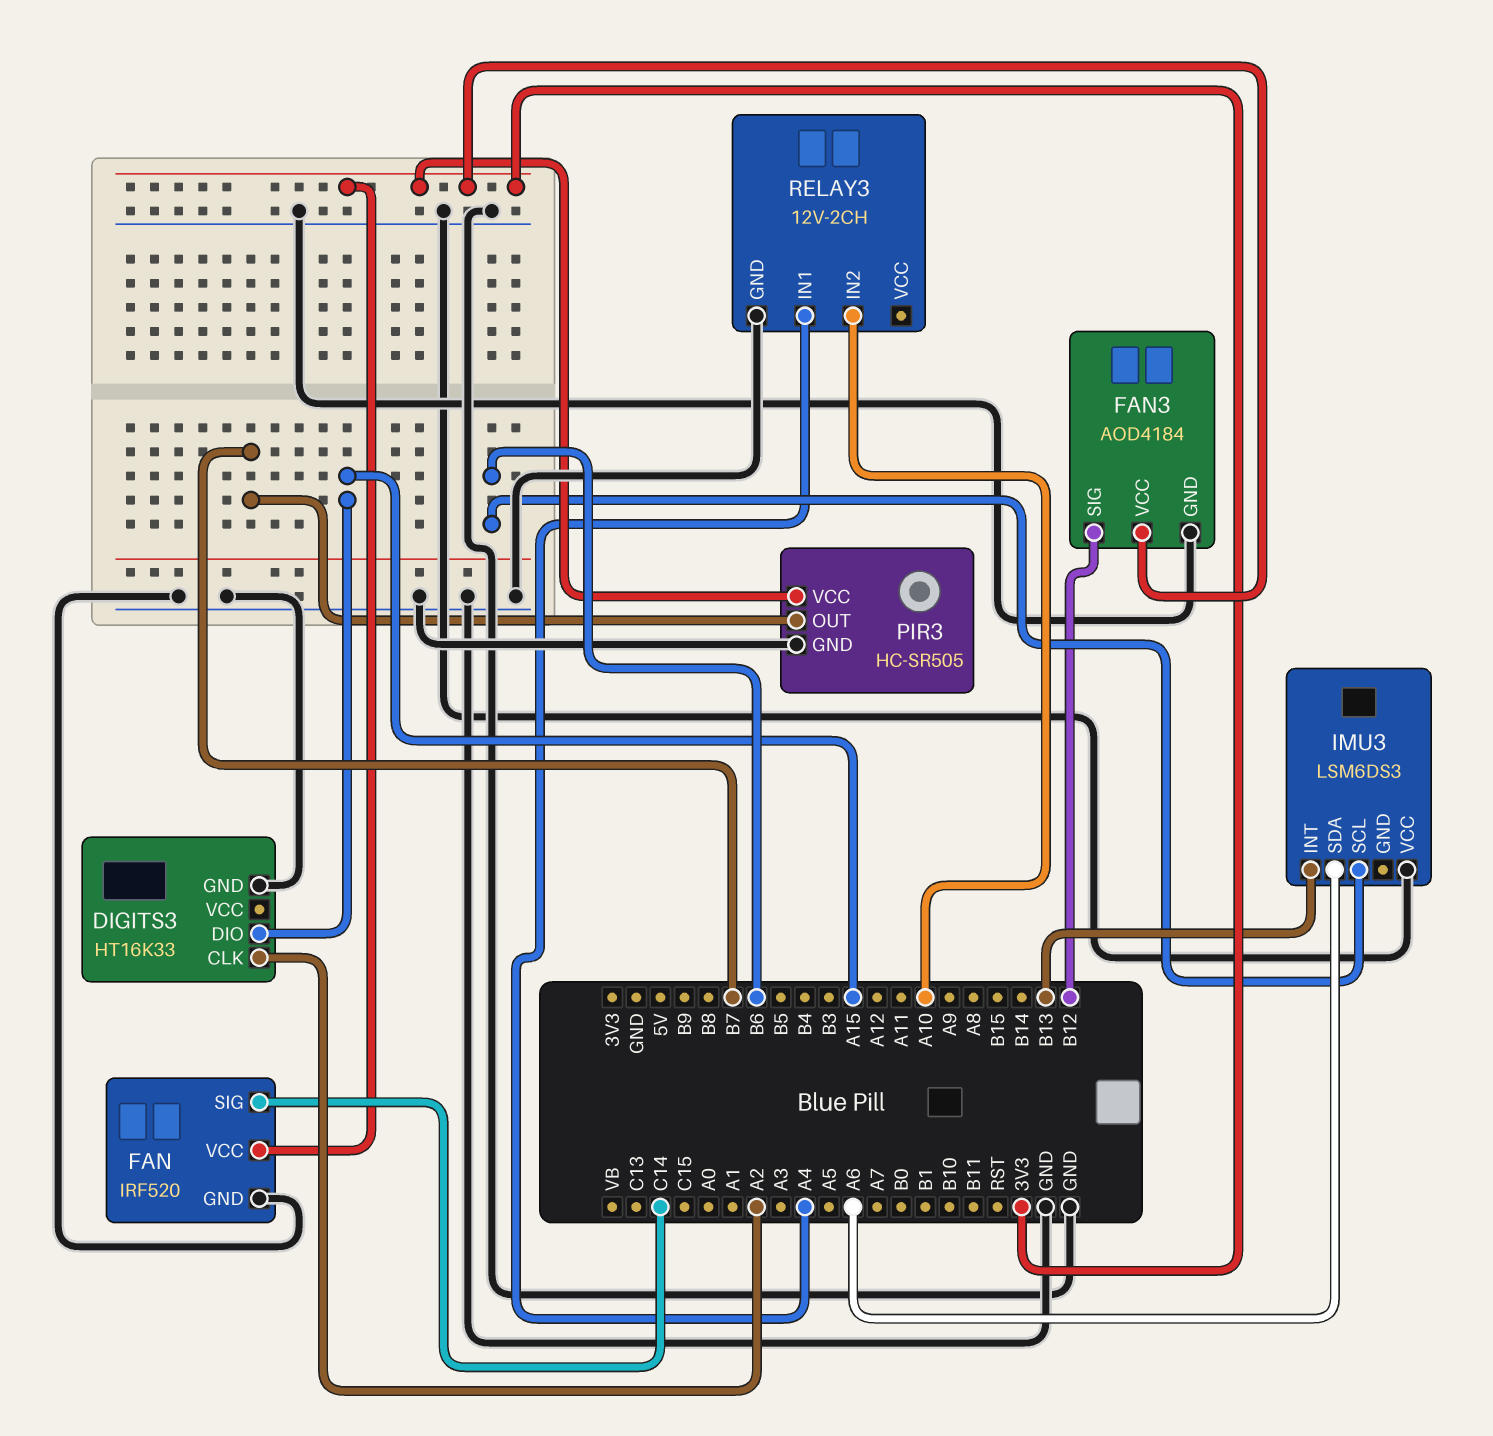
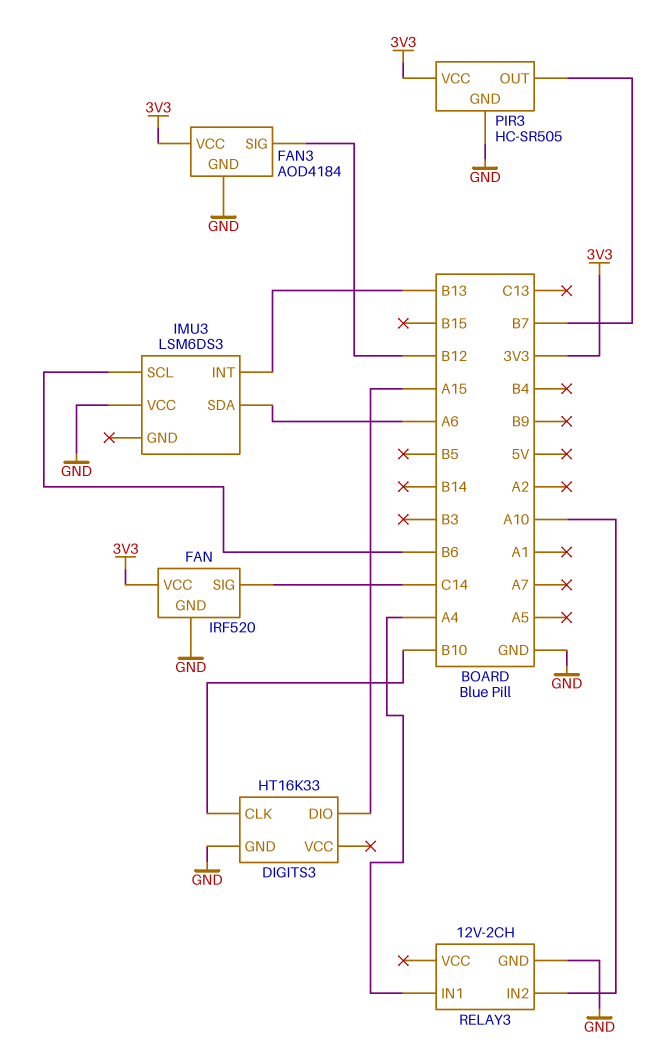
DIGITS3 pin CLK: A2 -> B10

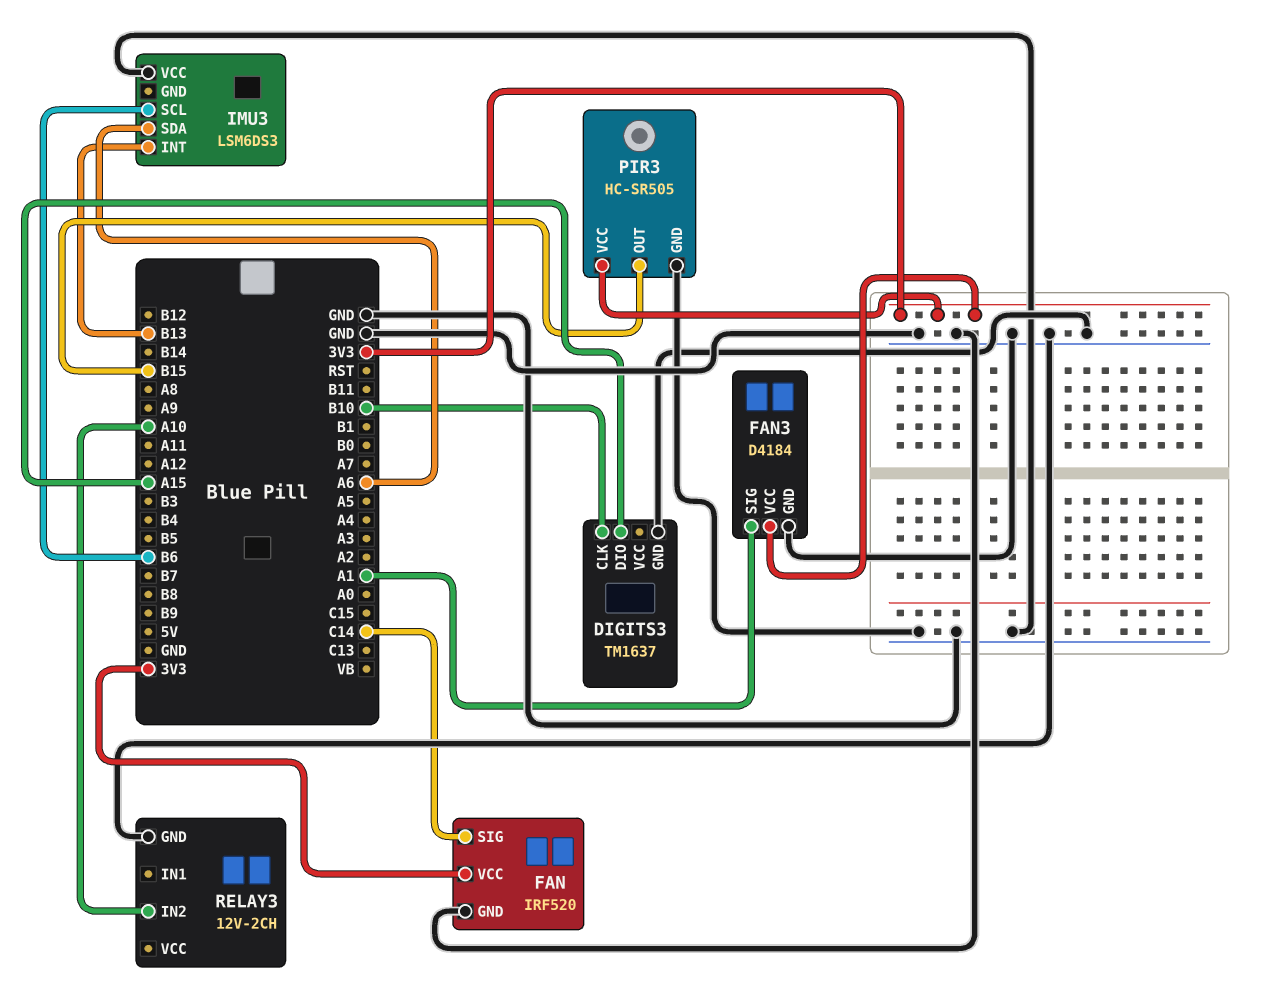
DIGITS3: HT16K33 -> TM1637
FAN3: AOD4184 -> D4184
FAN3 pin SIG: B12 -> A1
PIR3 pin OUT: B7 -> B15
RELAY3 pin IN1: A4 -> none

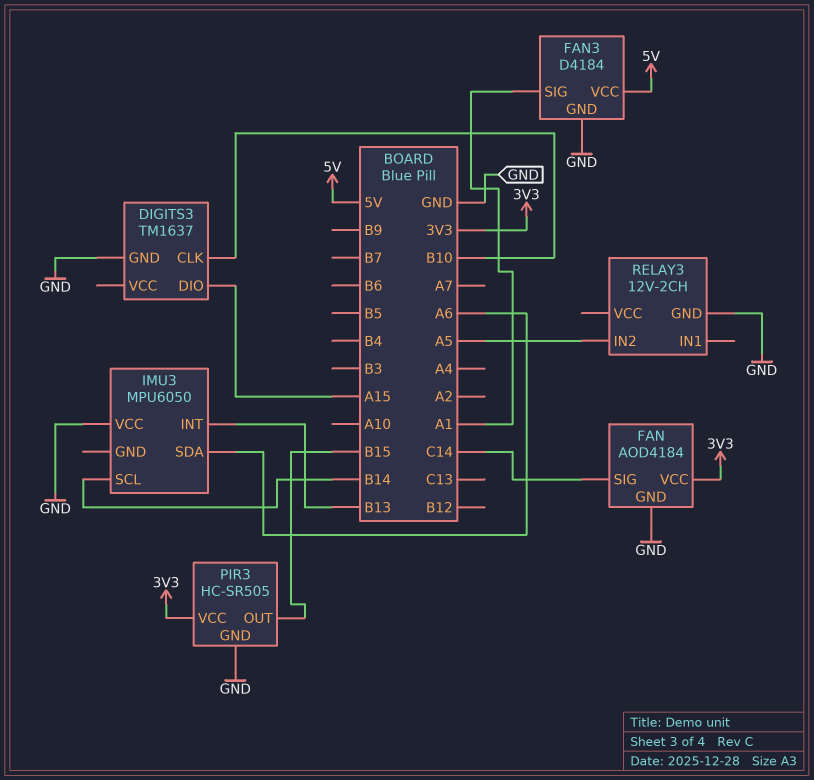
FAN: IRF520 -> AOD4184
FAN3 pin VCC: 3V3 -> 5V
IMU3: LSM6DS3 -> MPU6050
IMU3 pin SCL: B6 -> B14
RELAY3 pin IN2: A10 -> A5

